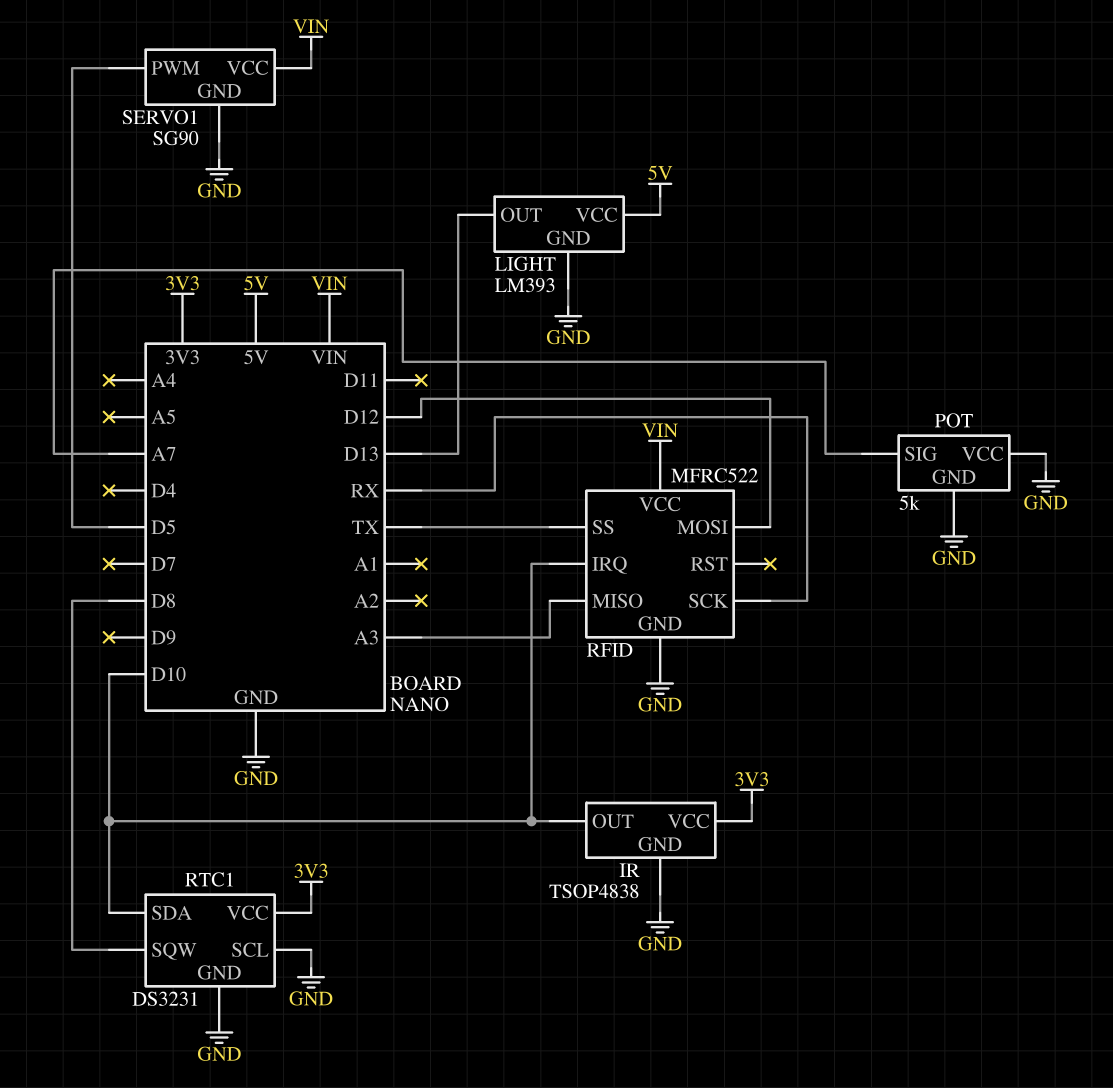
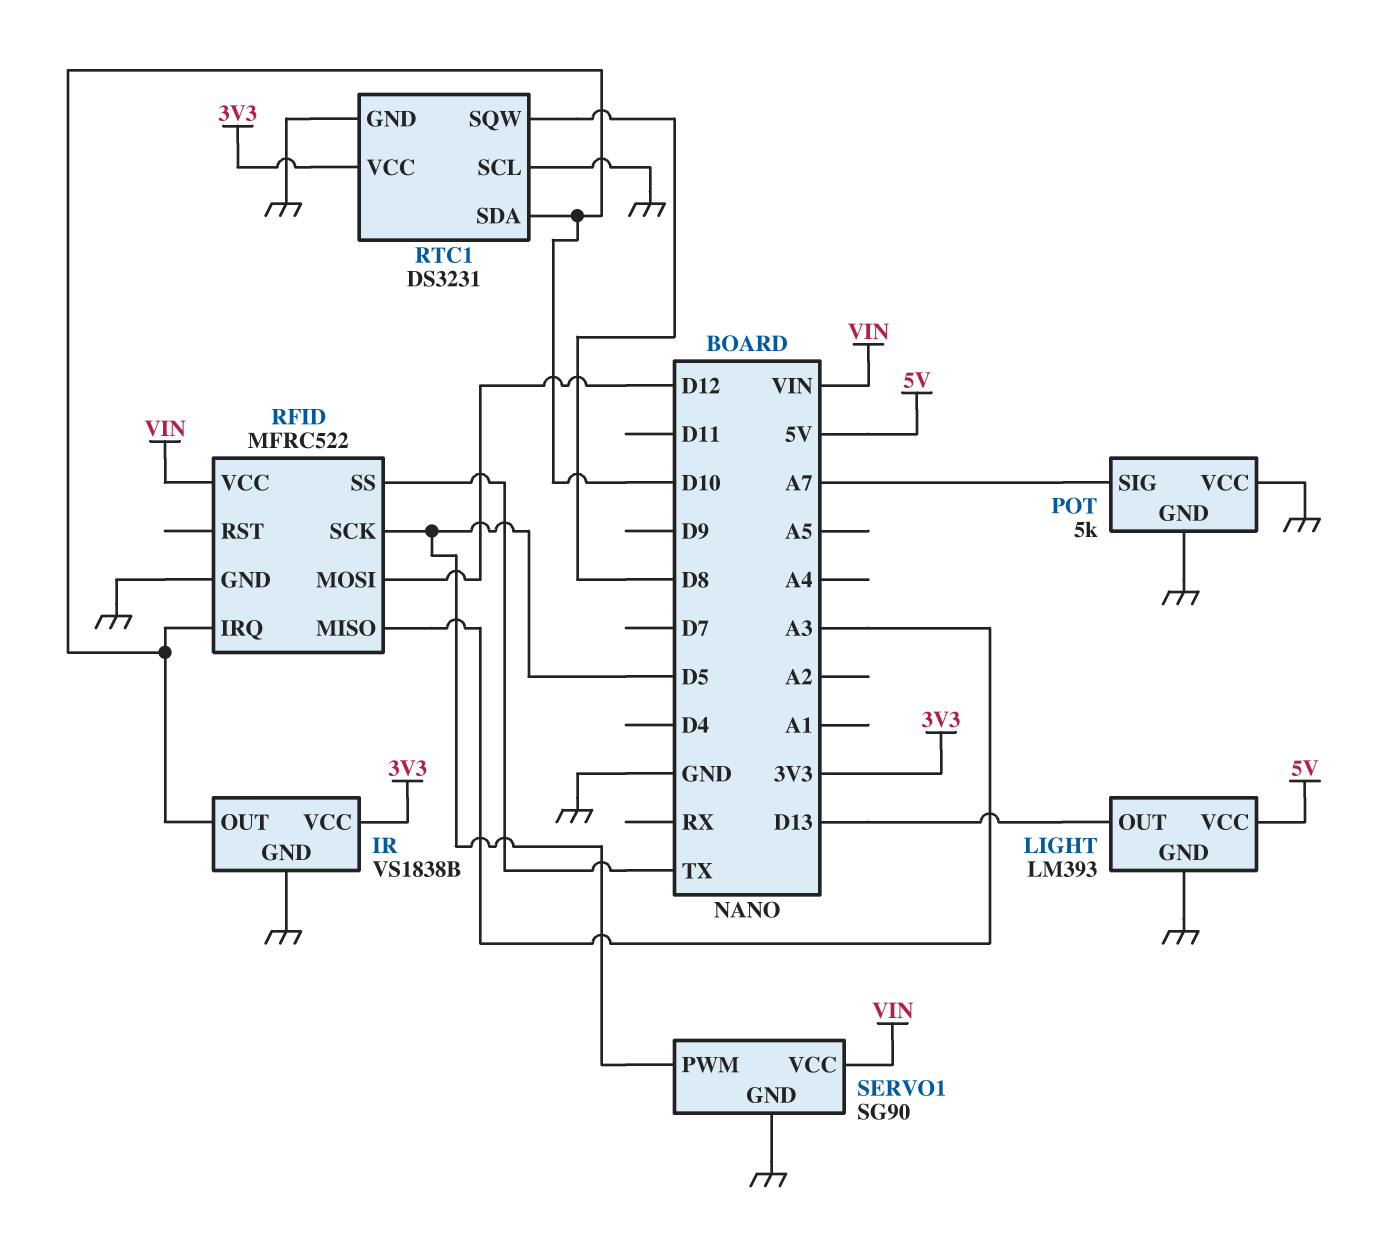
IR: TSOP4838 -> VS1838B
RFID pin SCK: RX -> D5

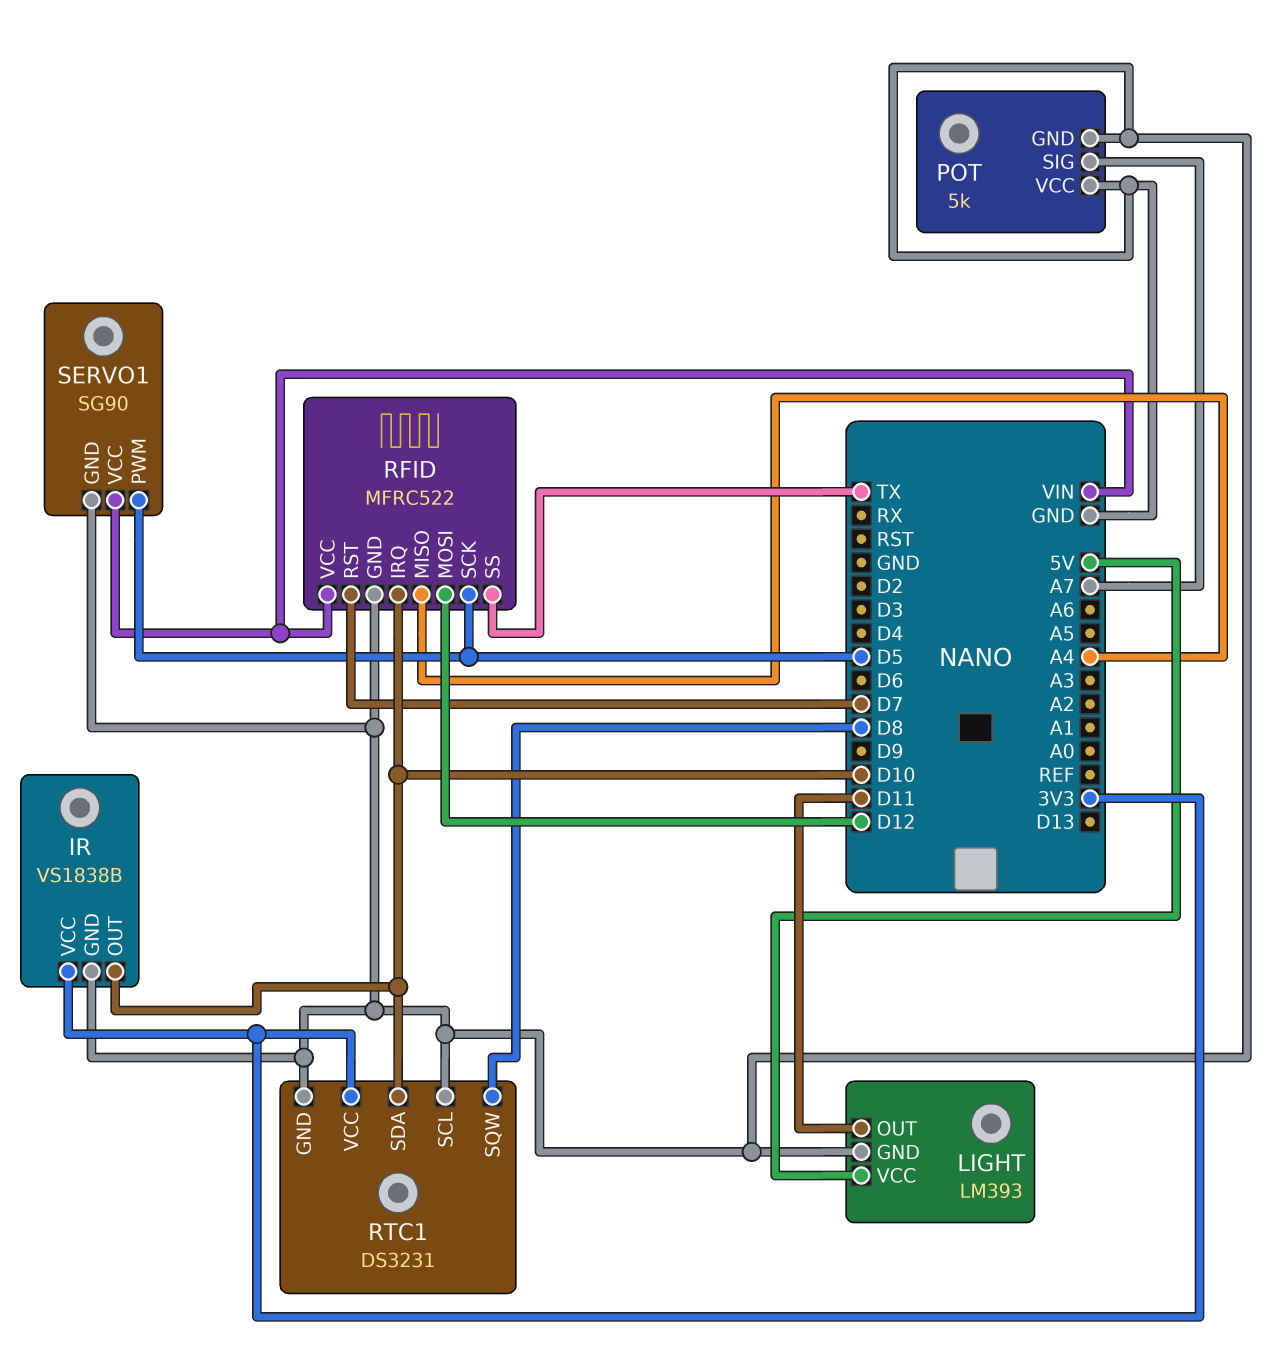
LIGHT pin OUT: D13 -> D11
RFID pin MISO: A3 -> A4
RFID pin RST: none -> D7

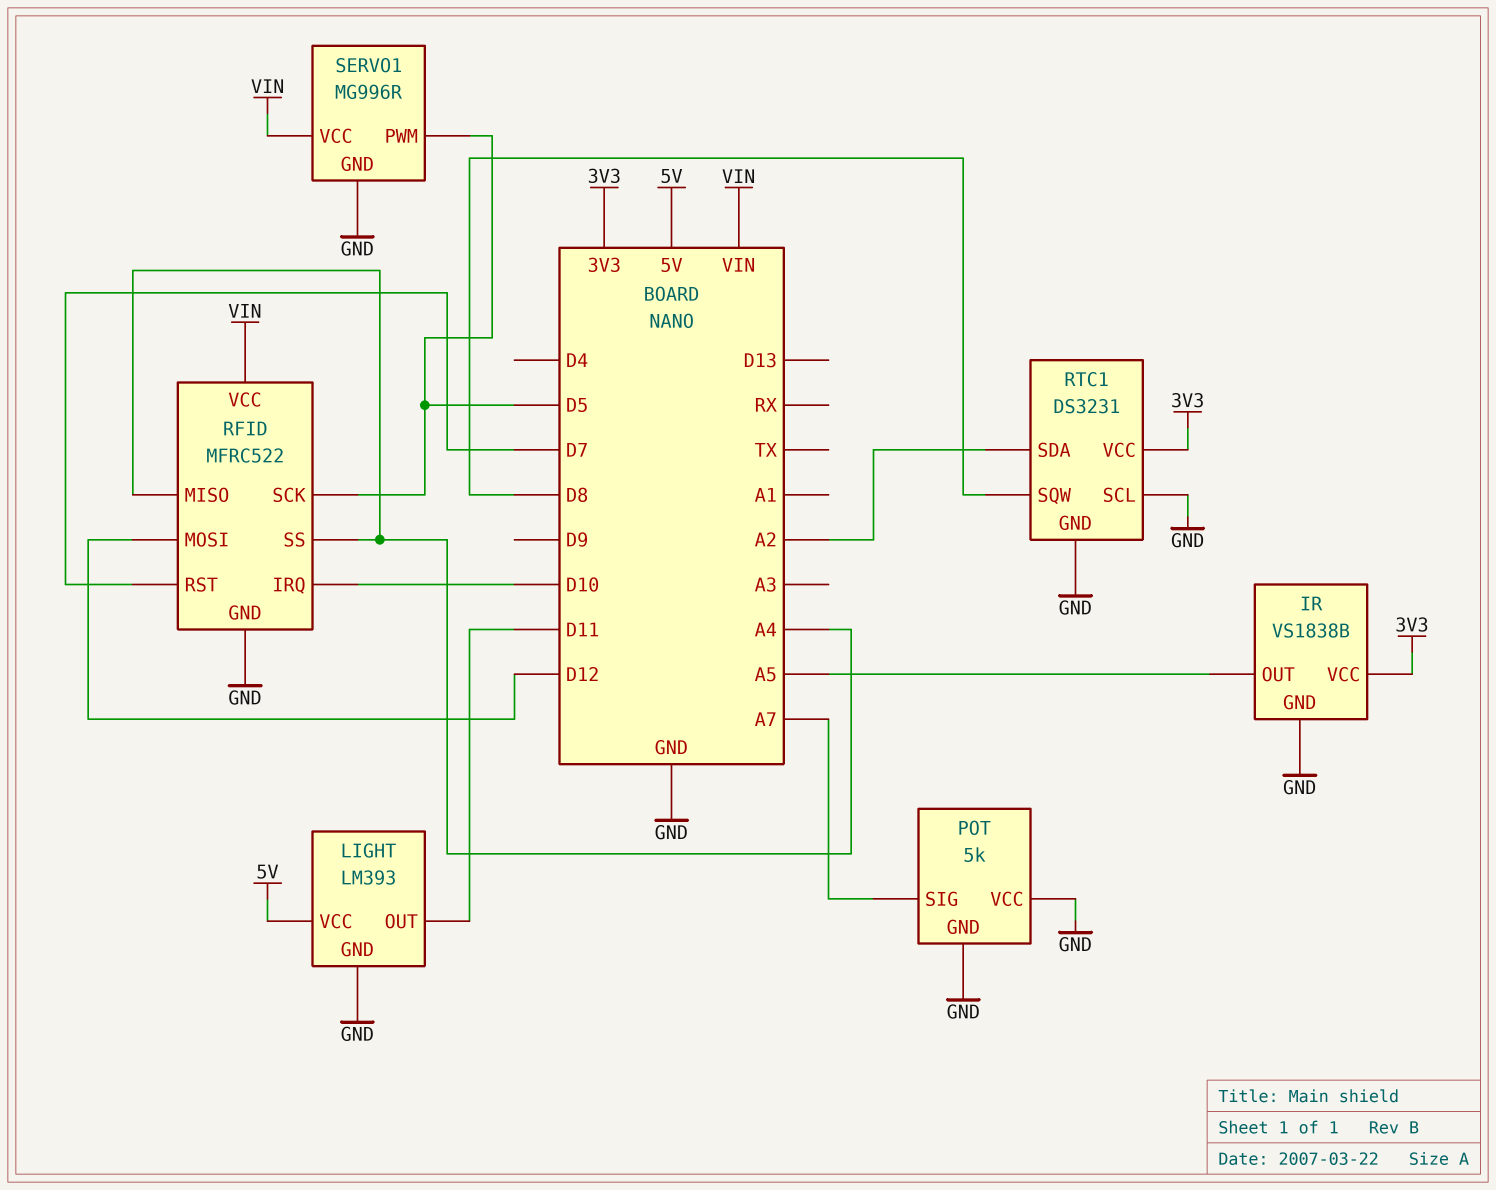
IR pin OUT: D10 -> A5
RFID pin SS: TX -> A4
RTC1 pin SDA: D10 -> A2
SERVO1: SG90 -> MG996R

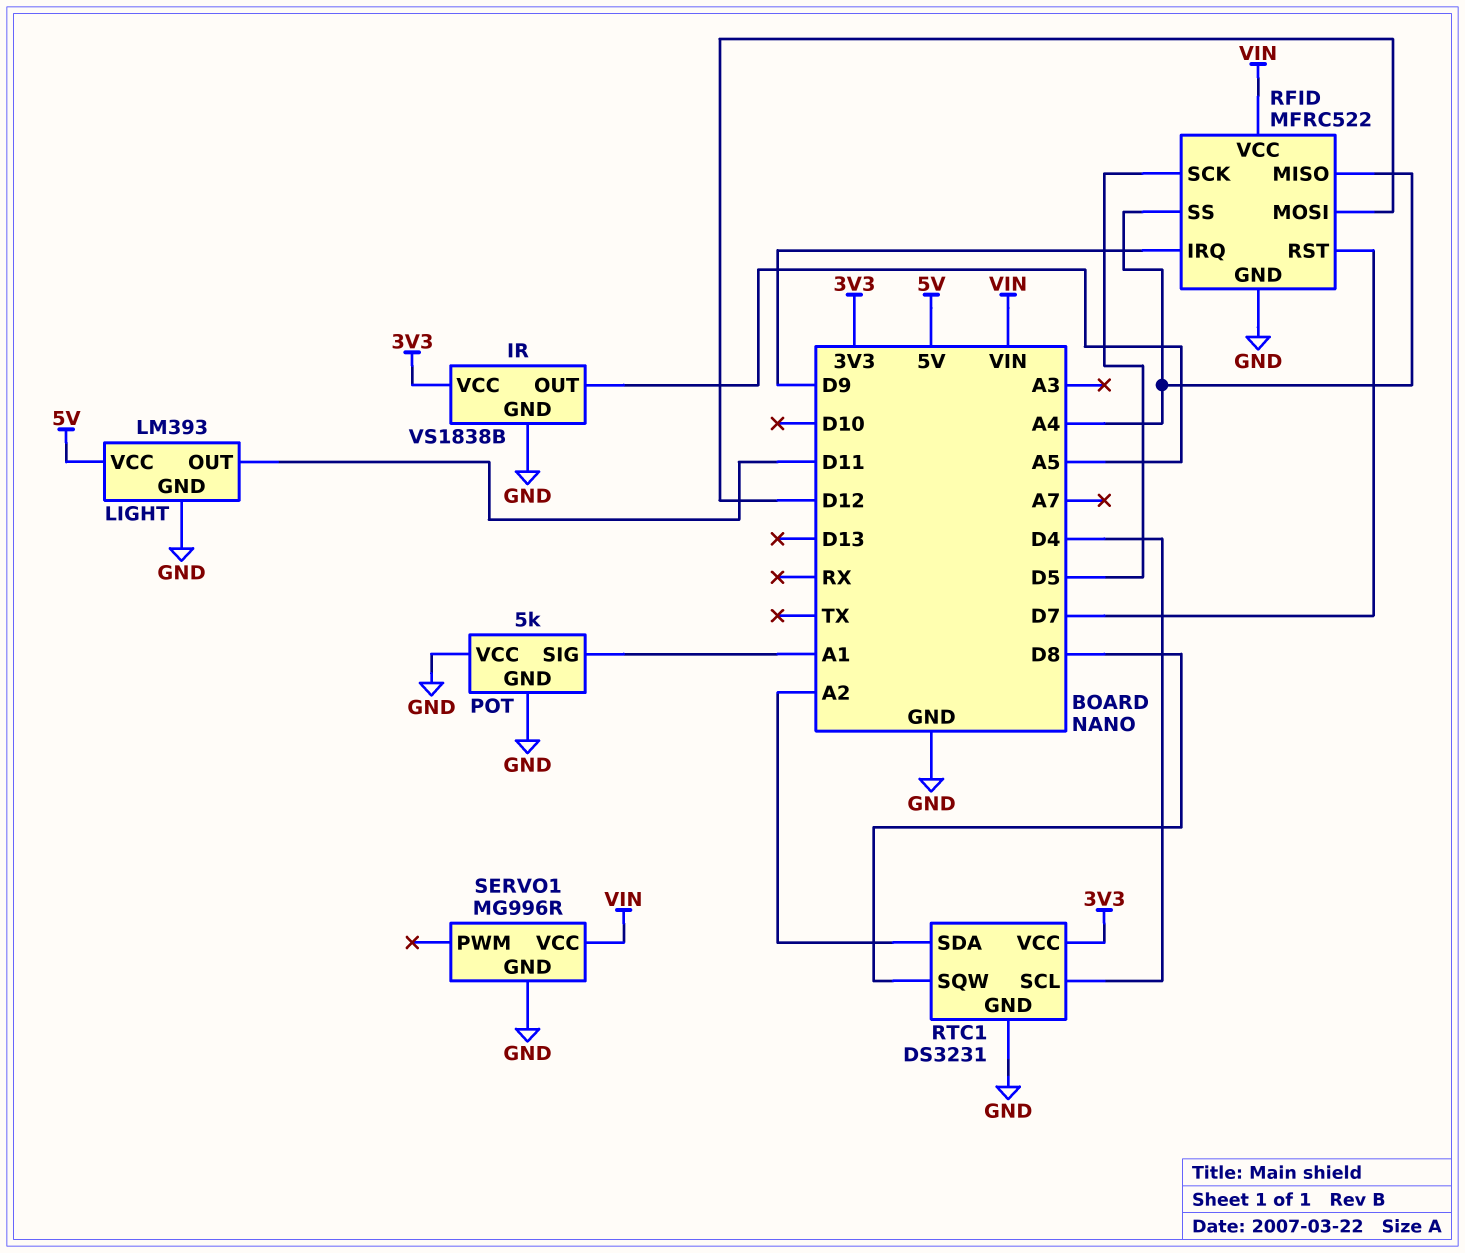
POT pin SIG: A7 -> A1
RFID pin IRQ: D10 -> D9
RTC1 pin SCL: GND -> D4
SERVO1 pin PWM: D5 -> none

